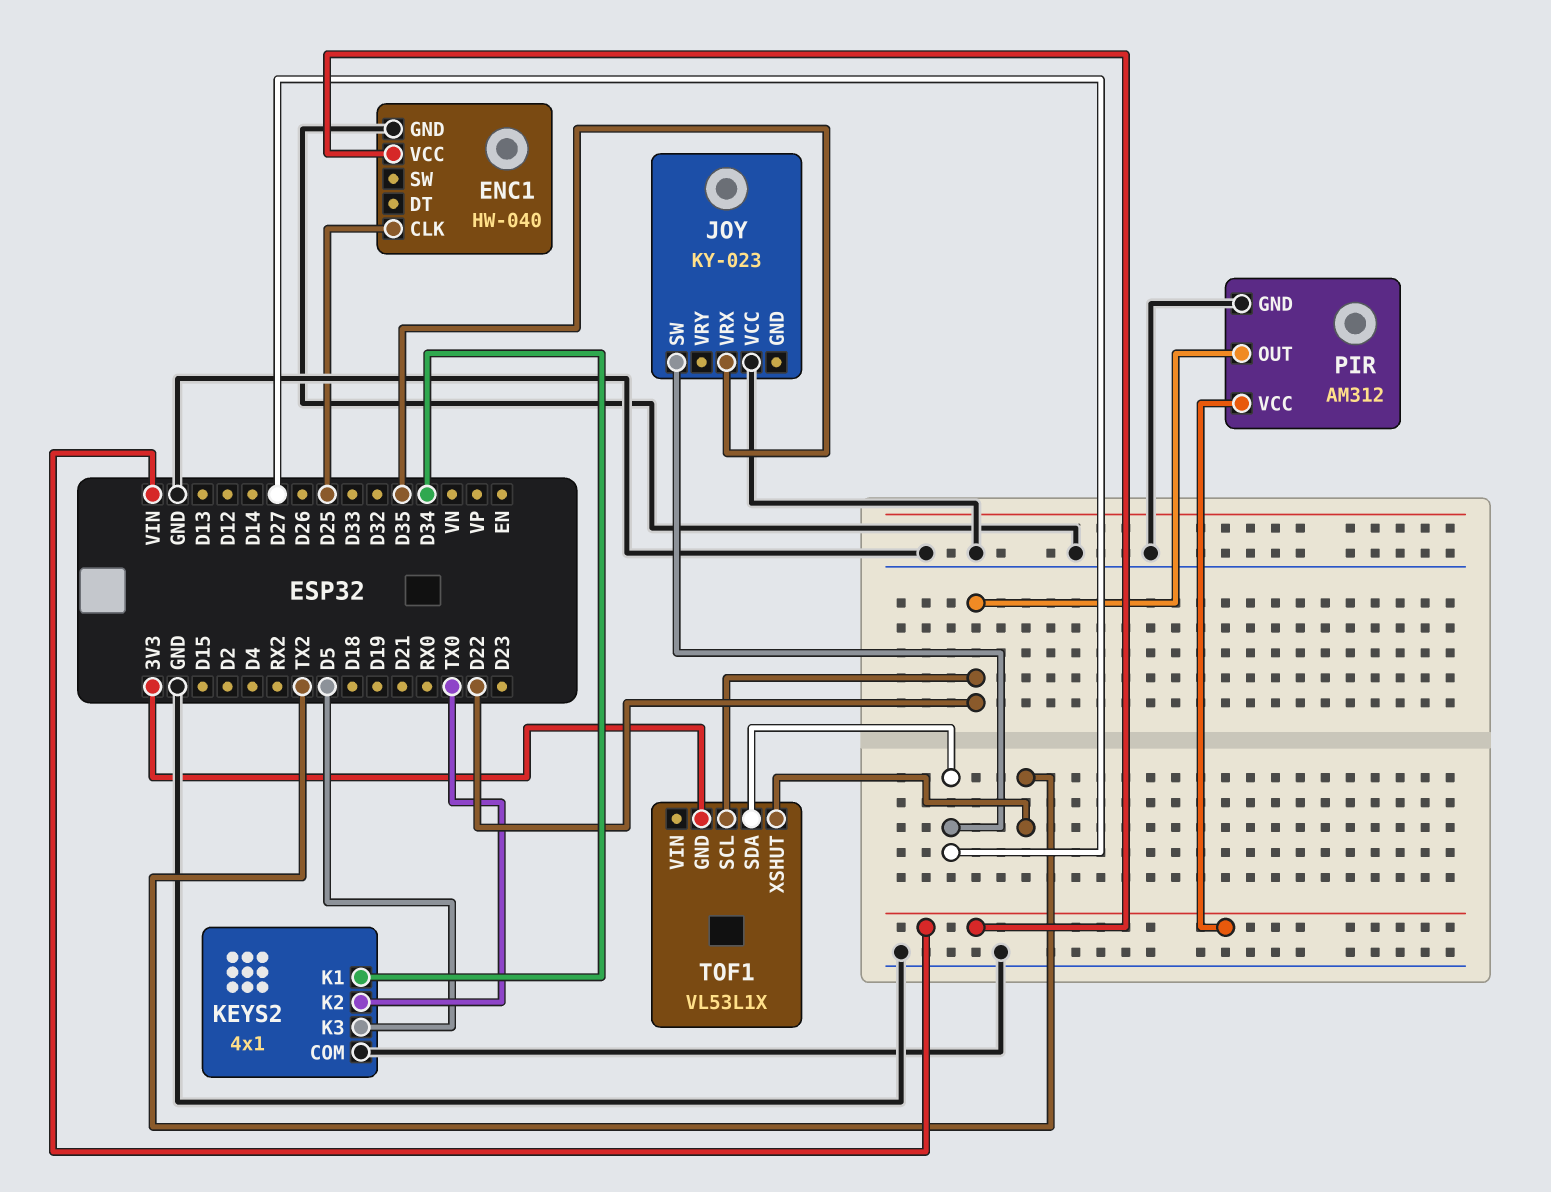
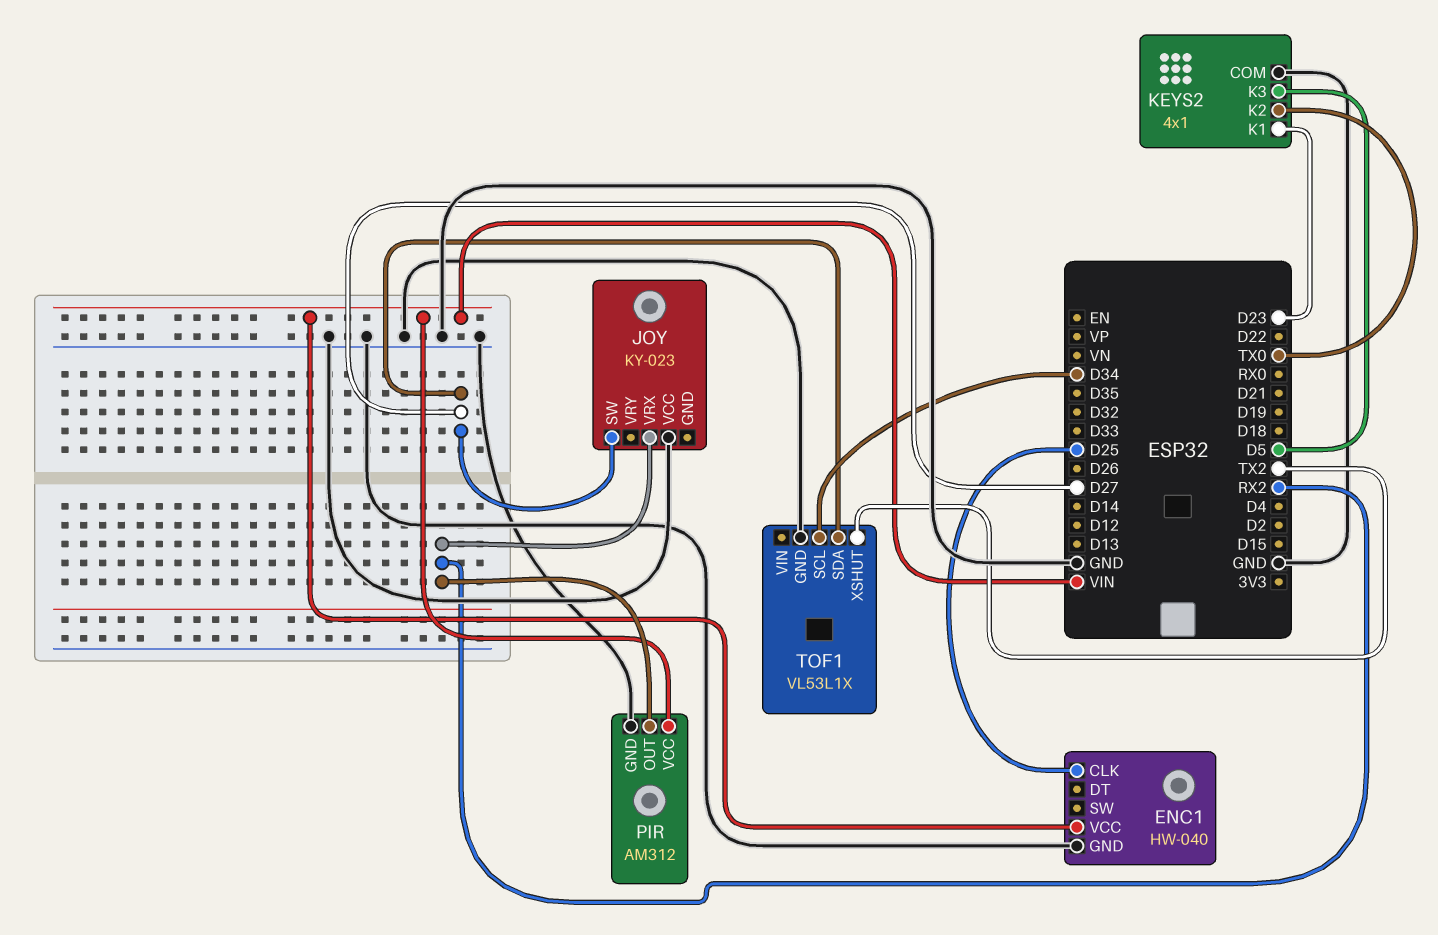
JOY pin VRX: D35 -> RX2
KEYS2 pin K1: D34 -> D23
PIR pin OUT: D22 -> RX2
TOF1 pin GND: 3V3 -> GND
TOF1 pin SCL: D22 -> D34

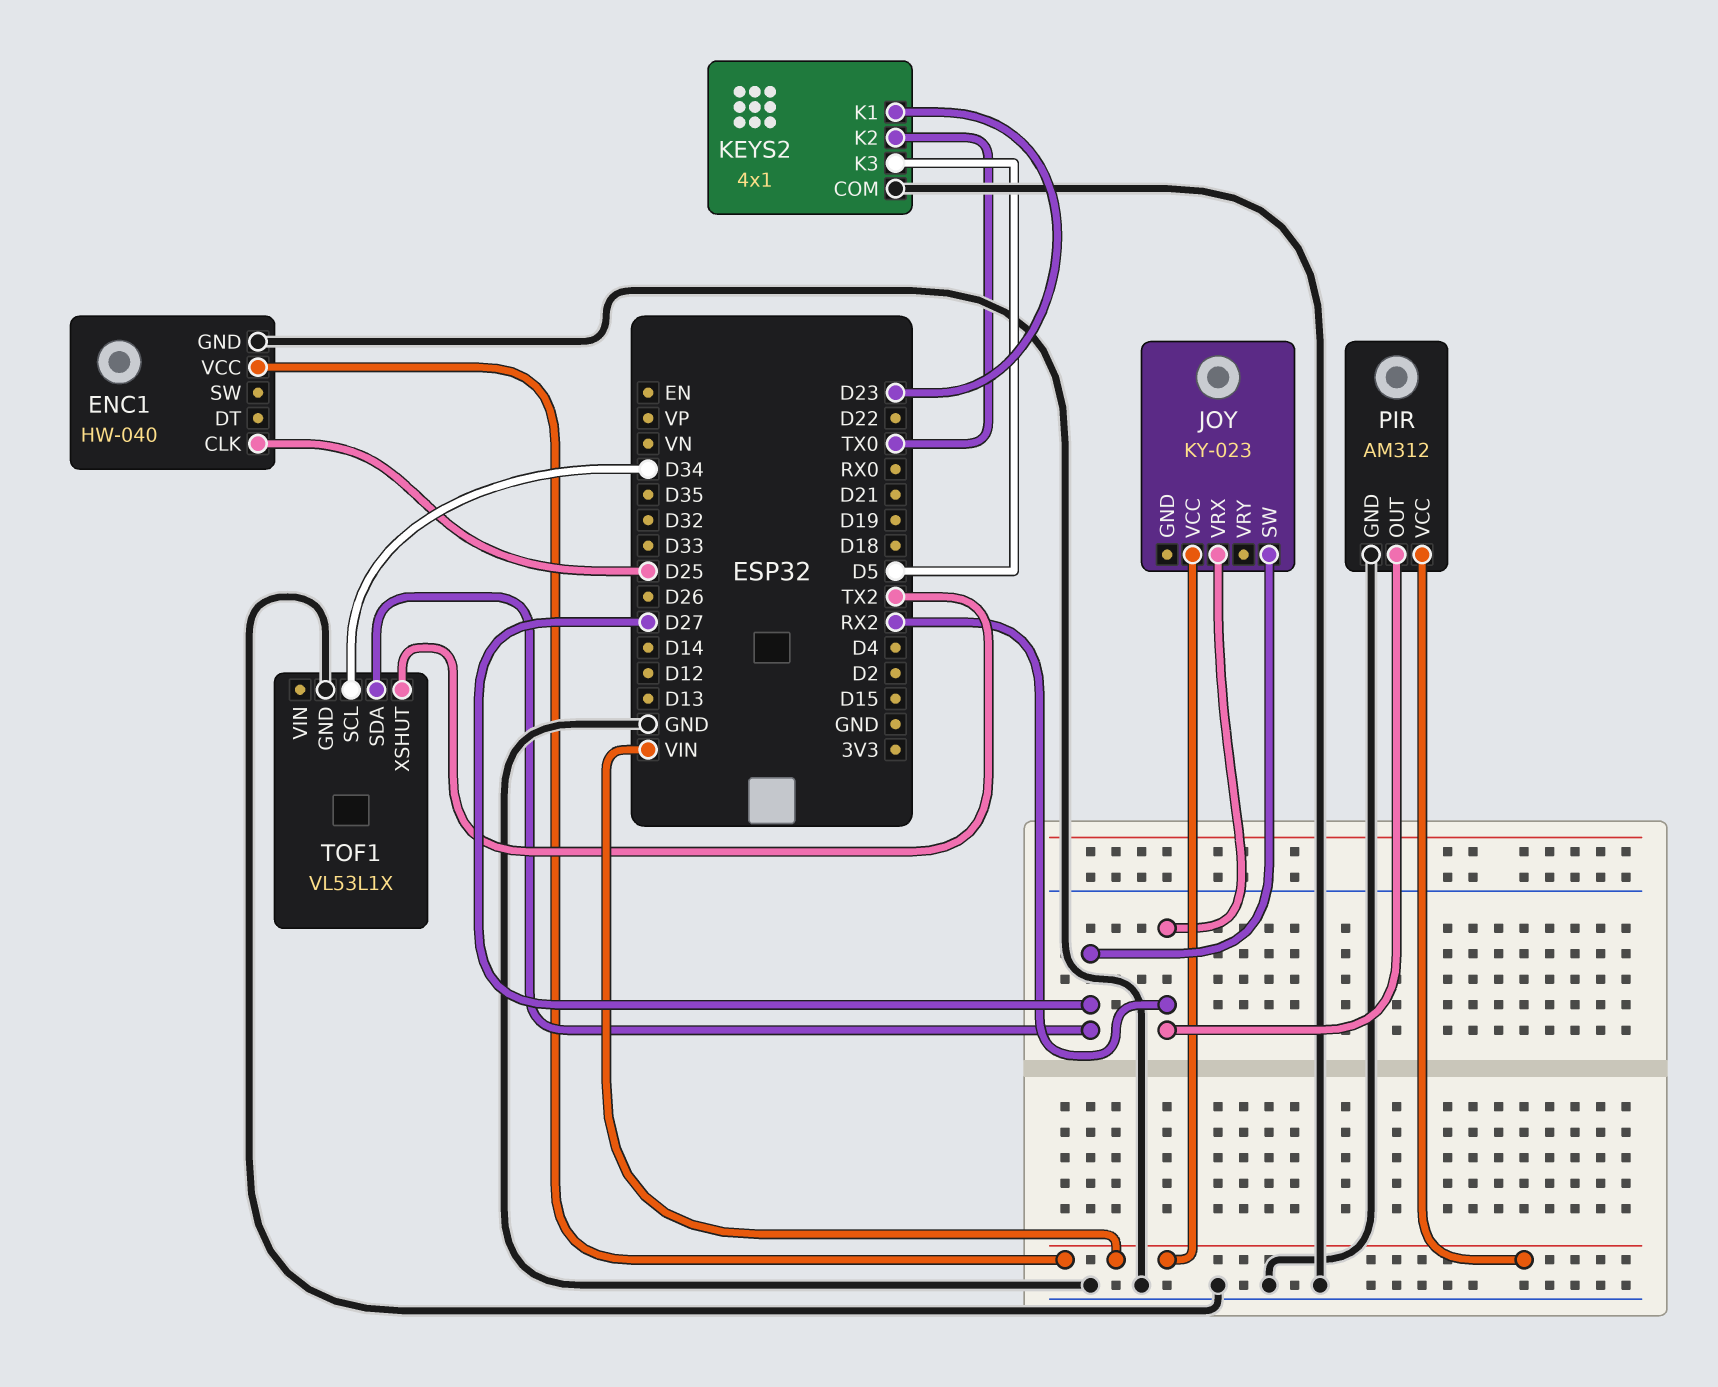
JOY pin VCC: GND -> VIN

